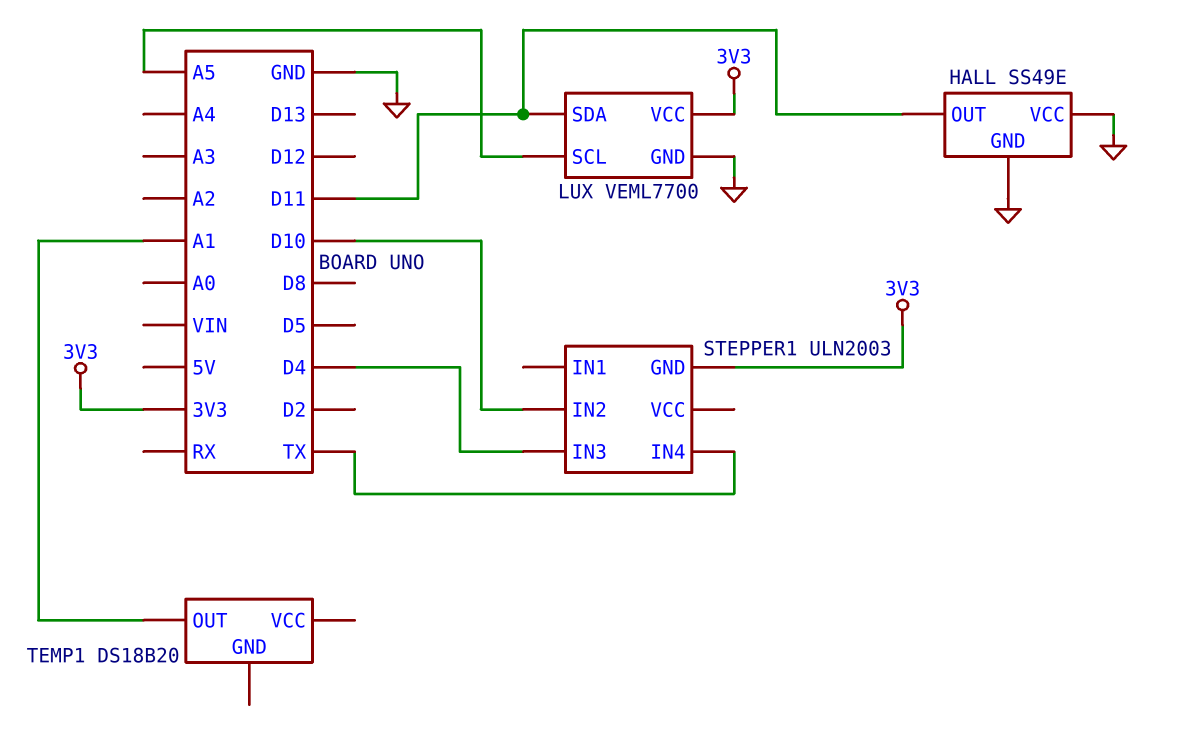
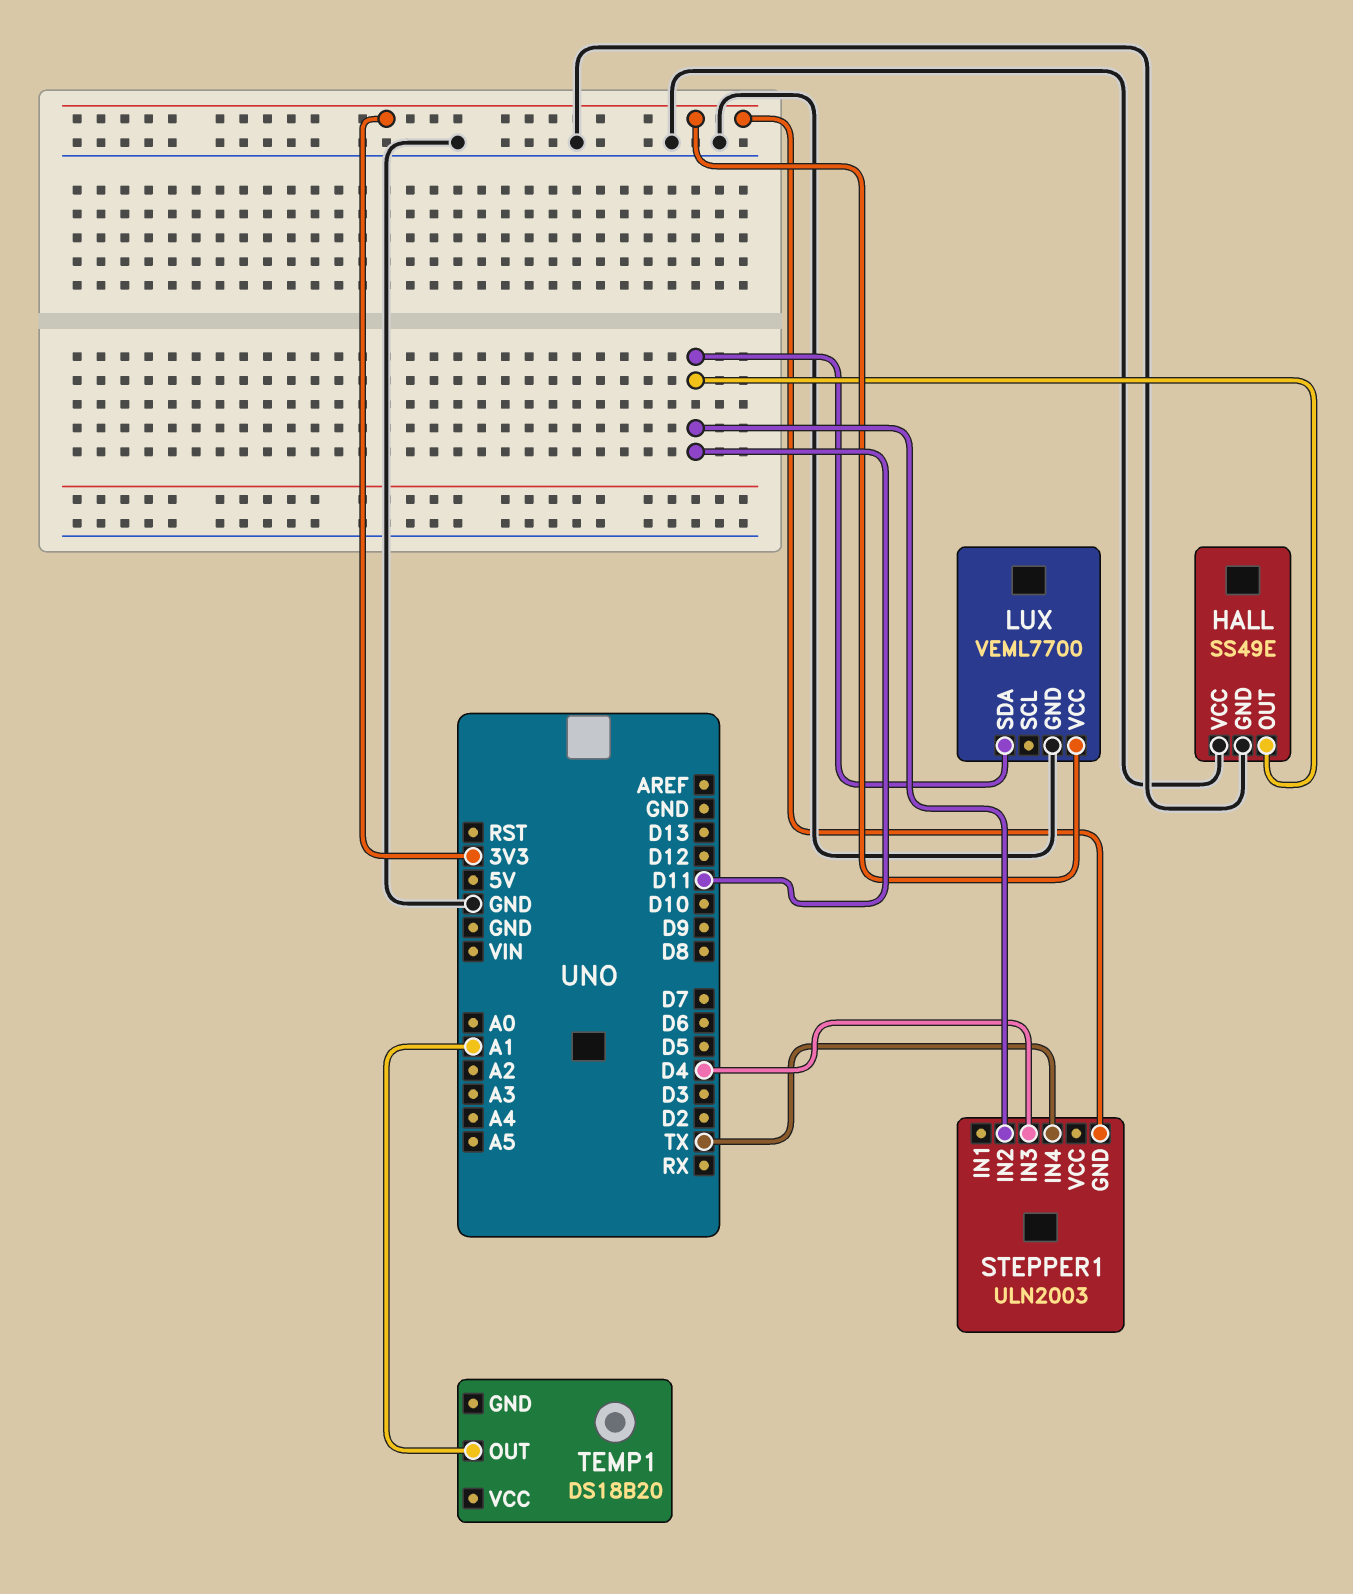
LUX pin SCL: A5 -> none
STEPPER1 pin IN2: D10 -> D11

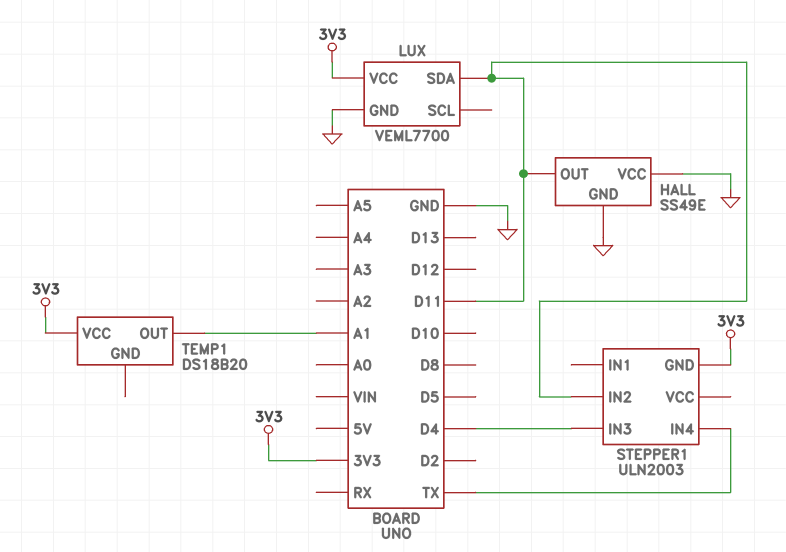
TEMP1 pin VCC: none -> 3V3

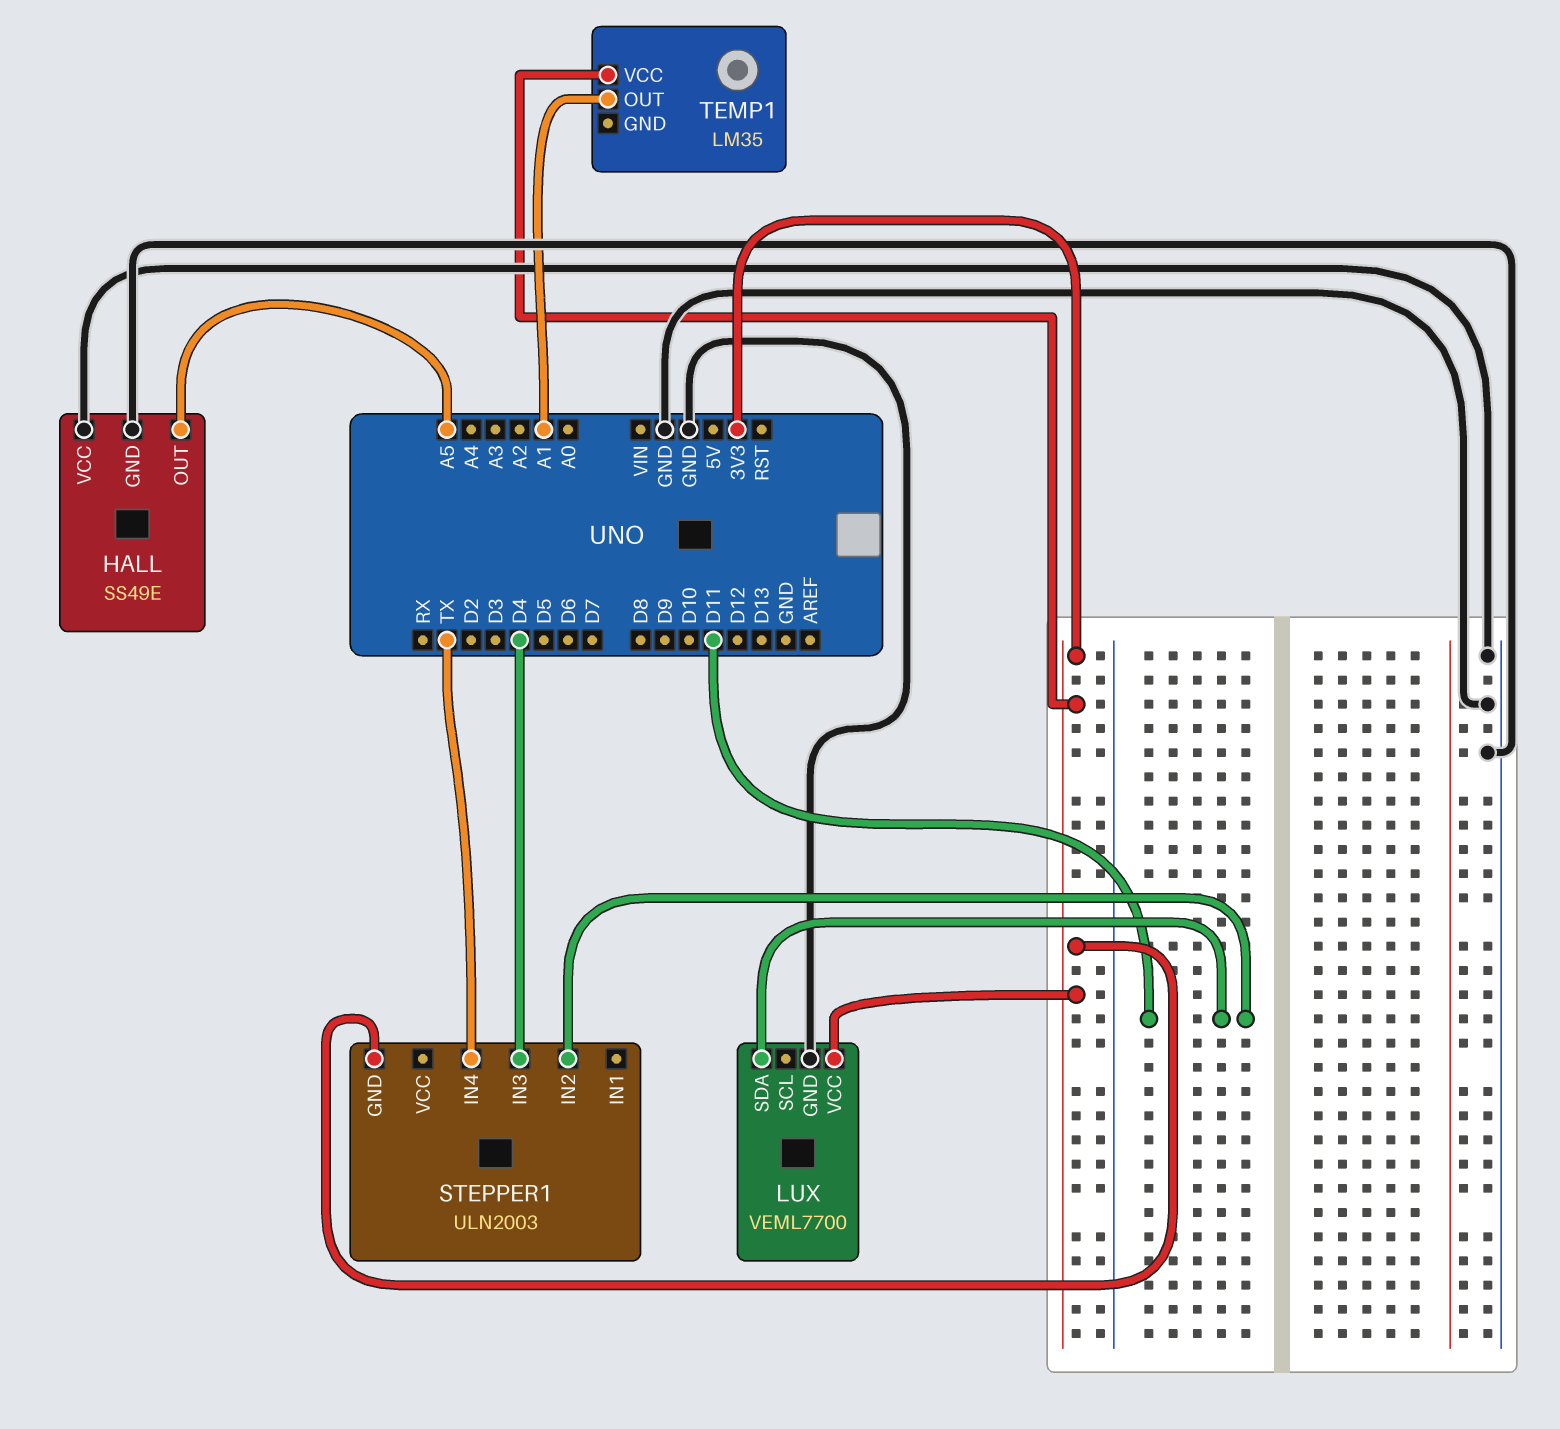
HALL pin OUT: D11 -> A5
TEMP1: DS18B20 -> LM35

